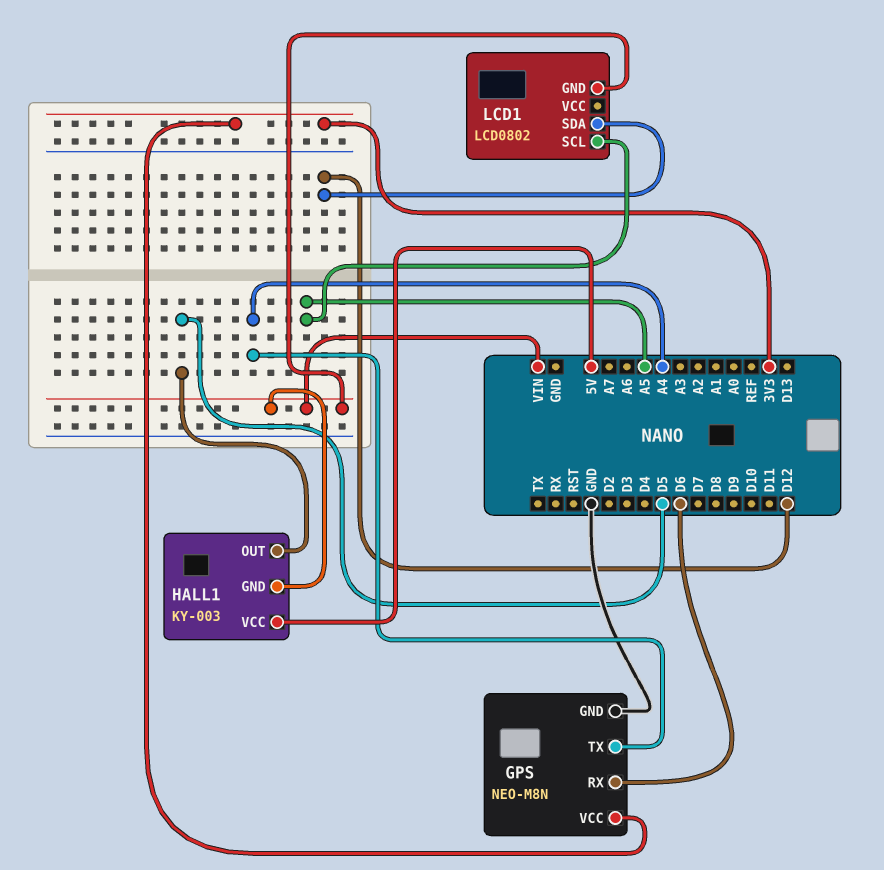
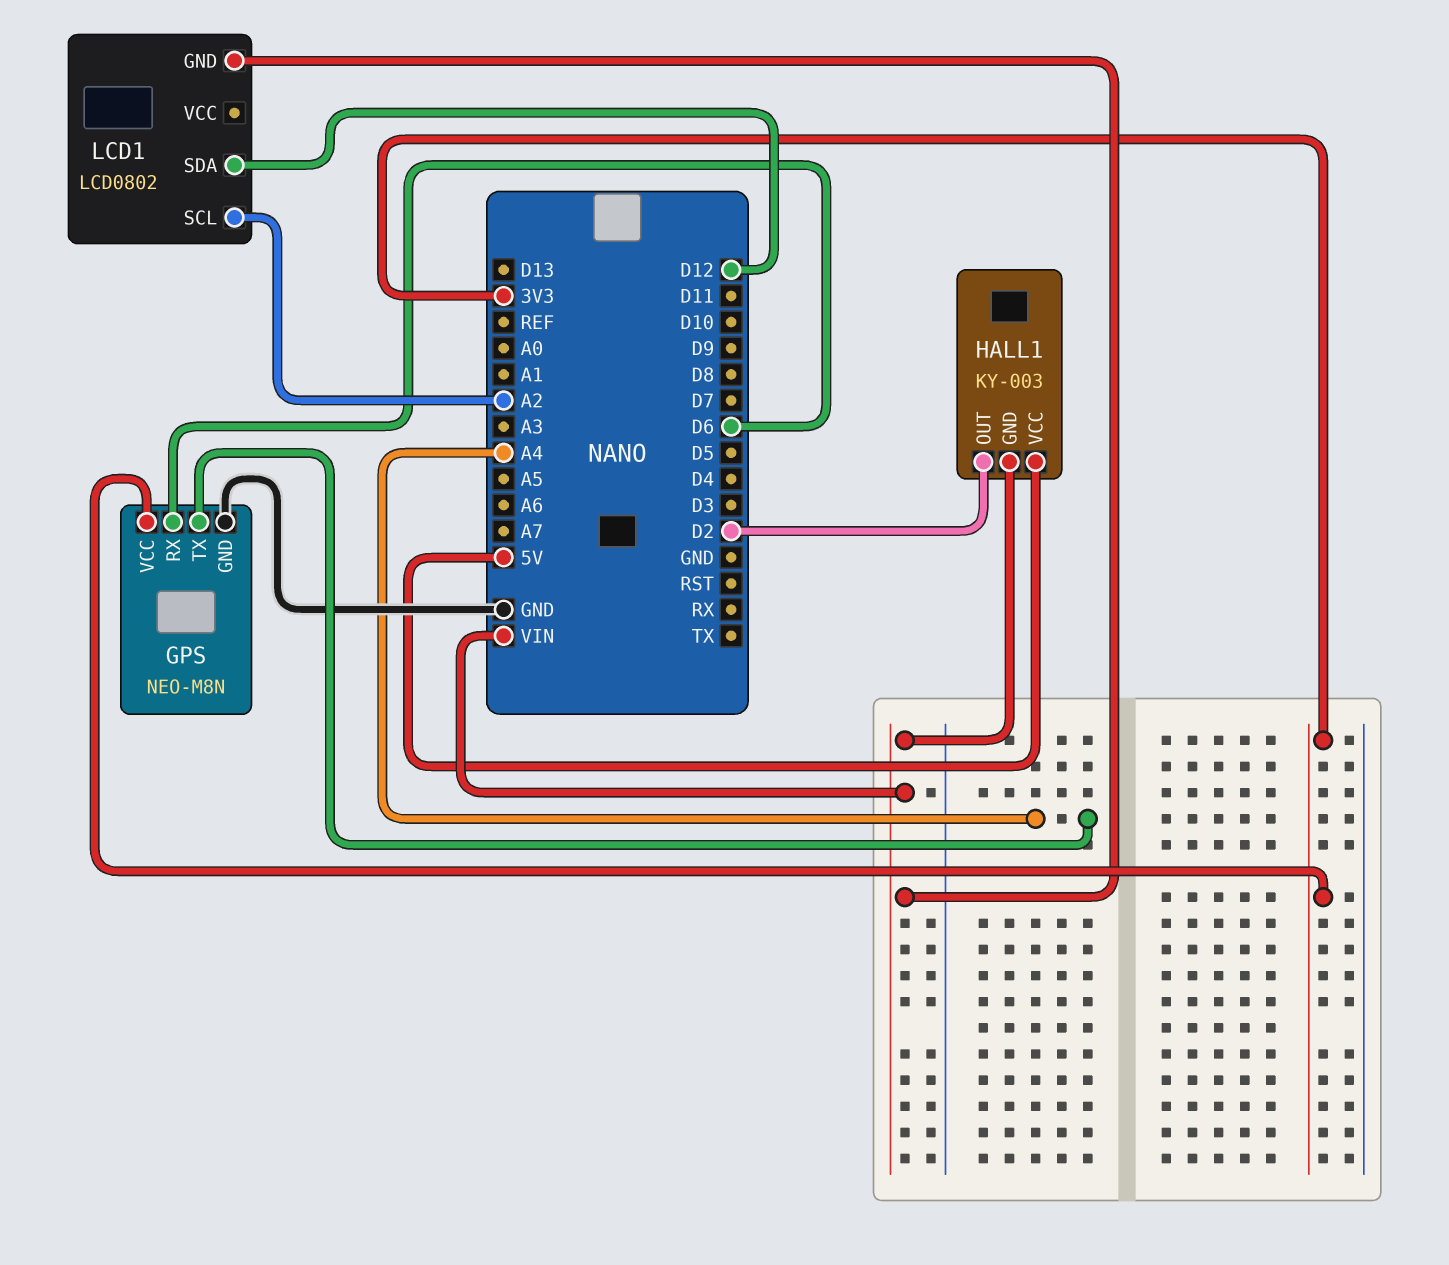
HALL1 pin OUT: D5 -> D2
LCD1 pin SCL: A5 -> A2

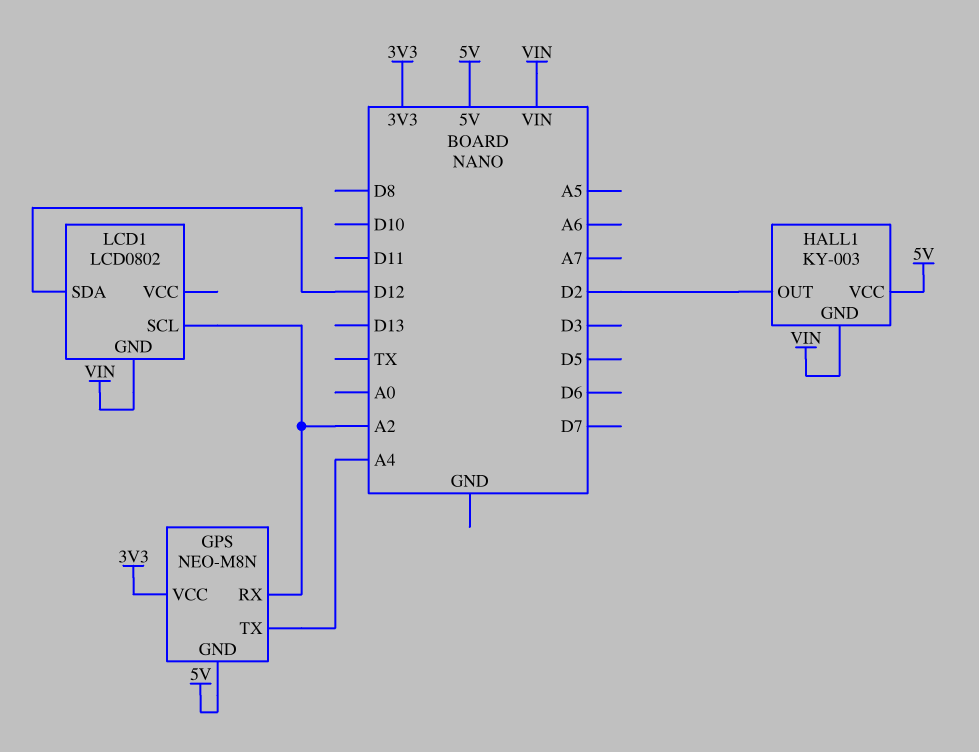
GPS pin GND: GND -> 5V
GPS pin RX: D6 -> A2

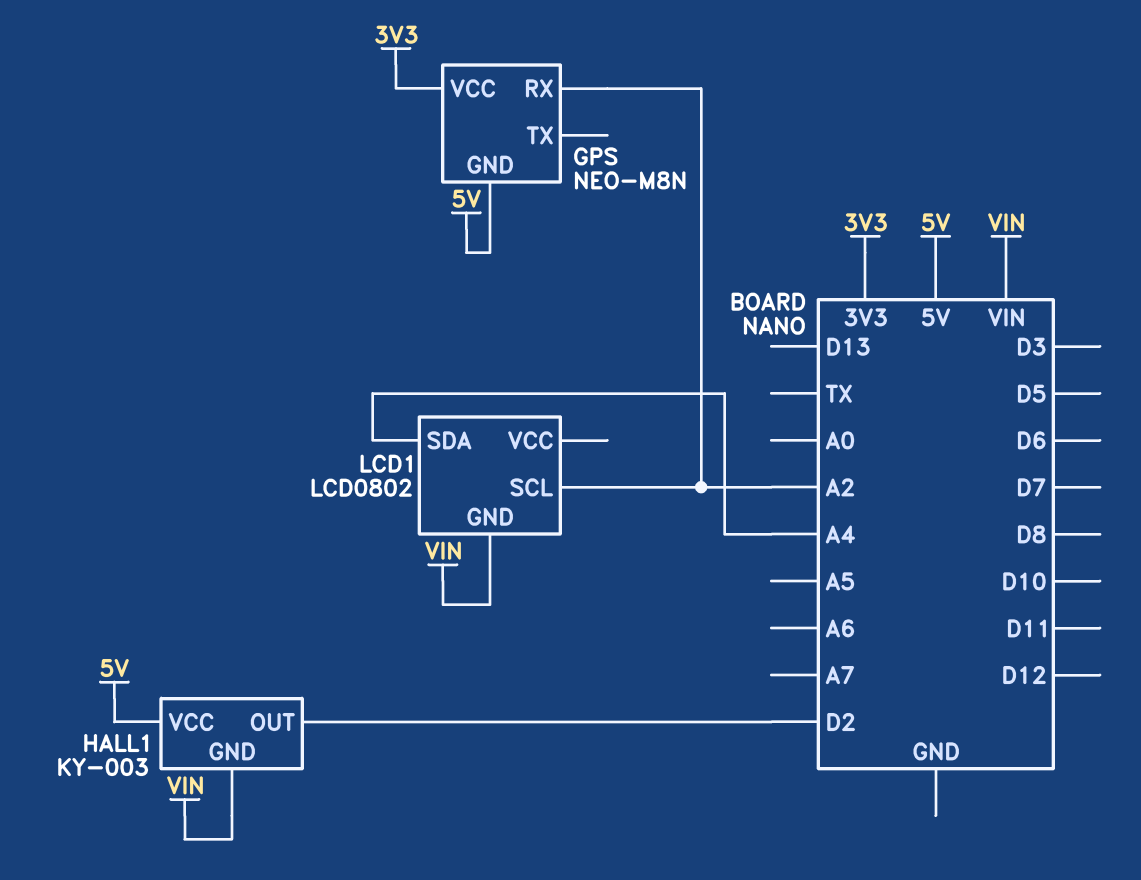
GPS pin TX: A4 -> none
LCD1 pin SDA: D12 -> A4

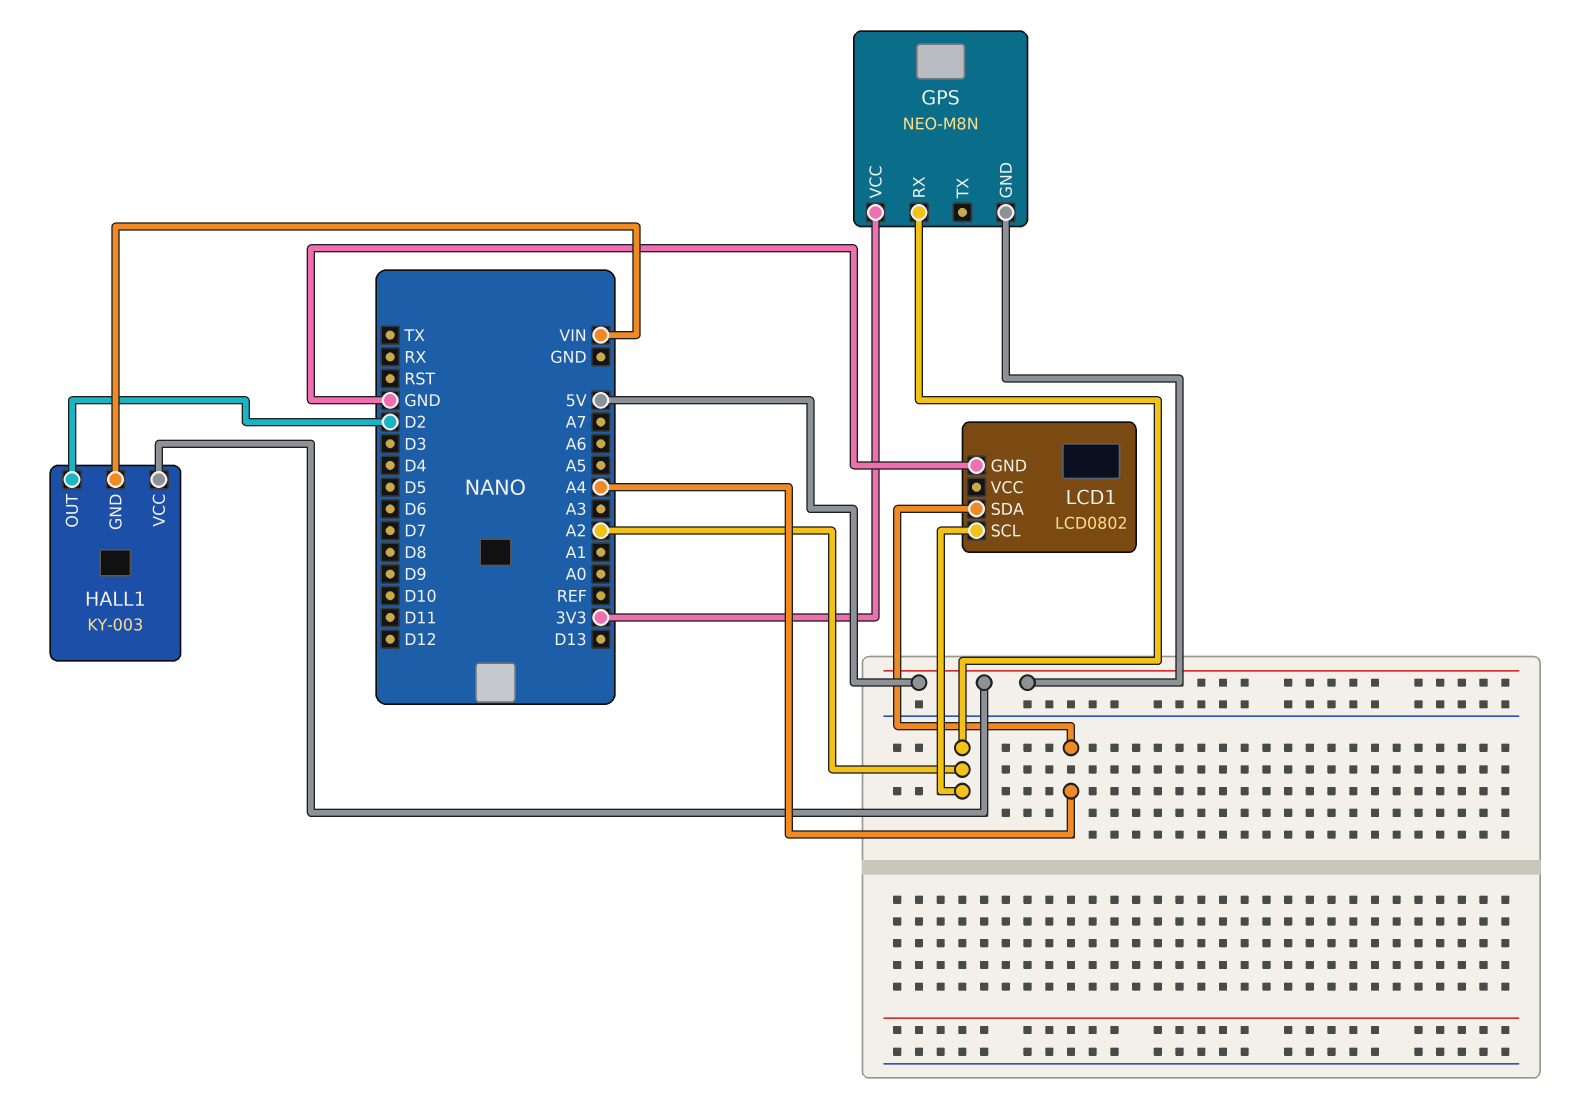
LCD1 pin GND: VIN -> GND

